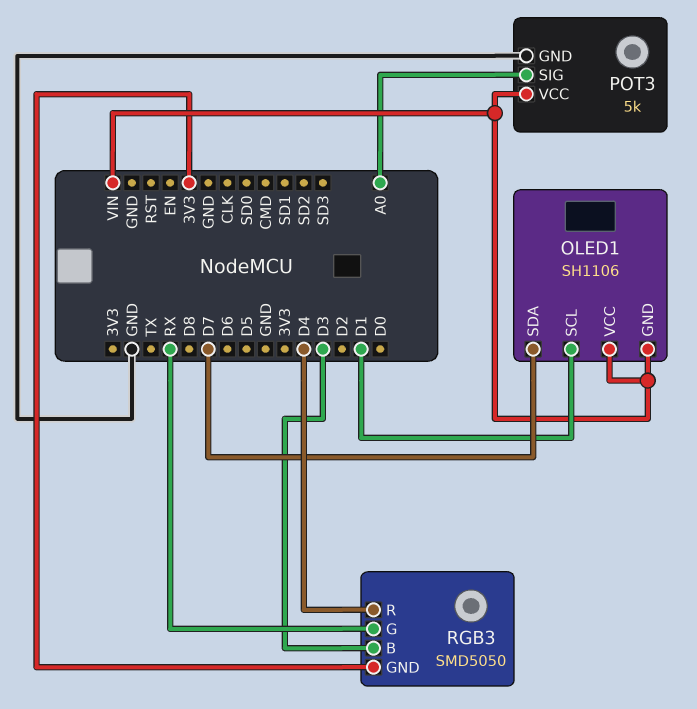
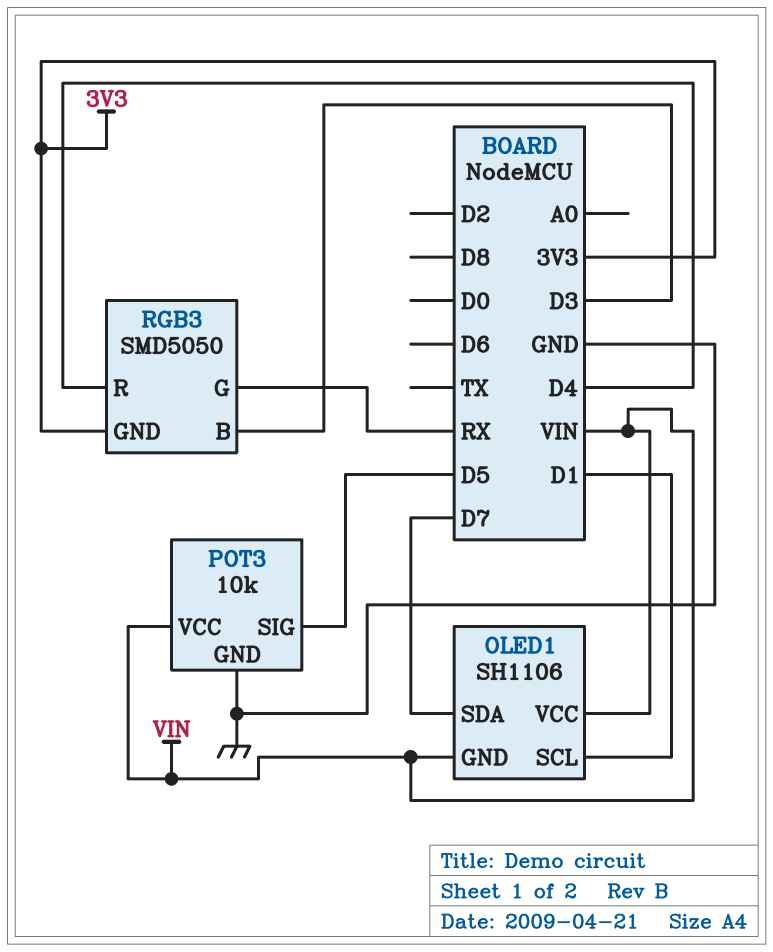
POT3: 5k -> 10k
POT3 pin SIG: A0 -> D5

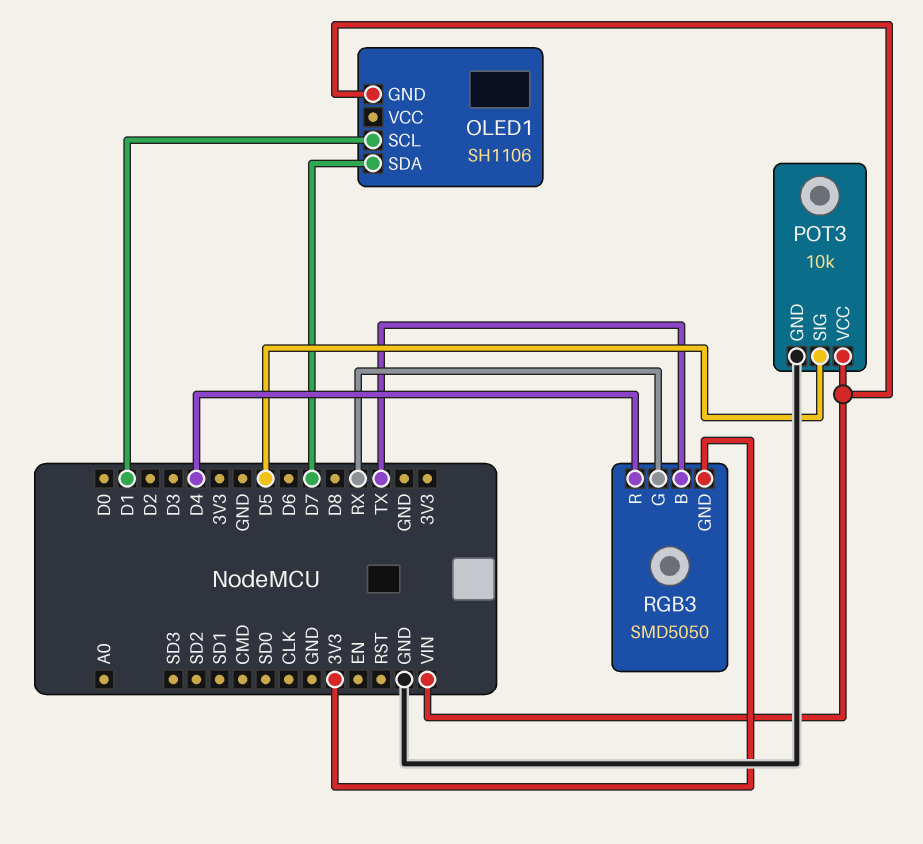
OLED1 pin VCC: VIN -> none
RGB3 pin B: D3 -> TX

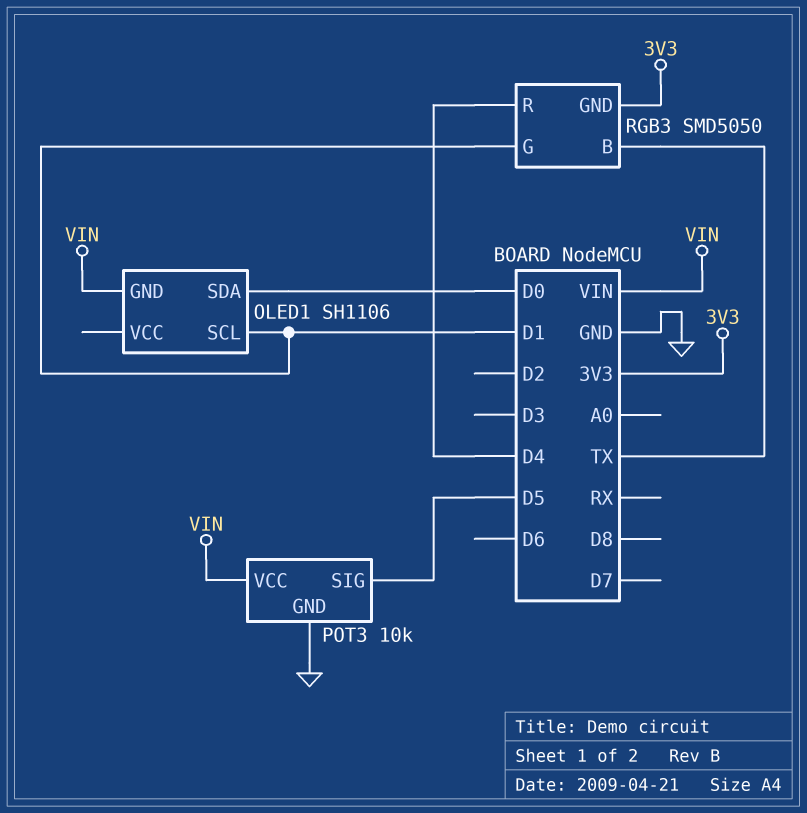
OLED1 pin SDA: D7 -> D0
RGB3 pin G: RX -> D1

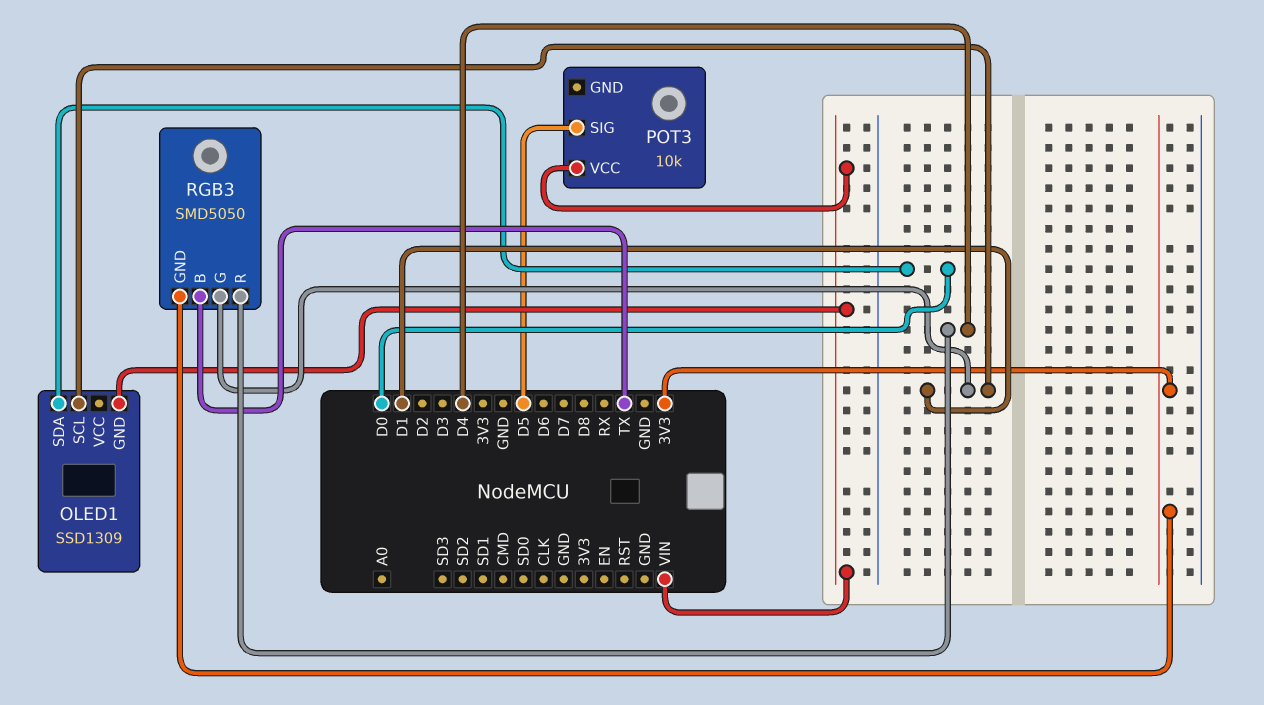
OLED1: SH1106 -> SSD1309
POT3 pin GND: GND -> none

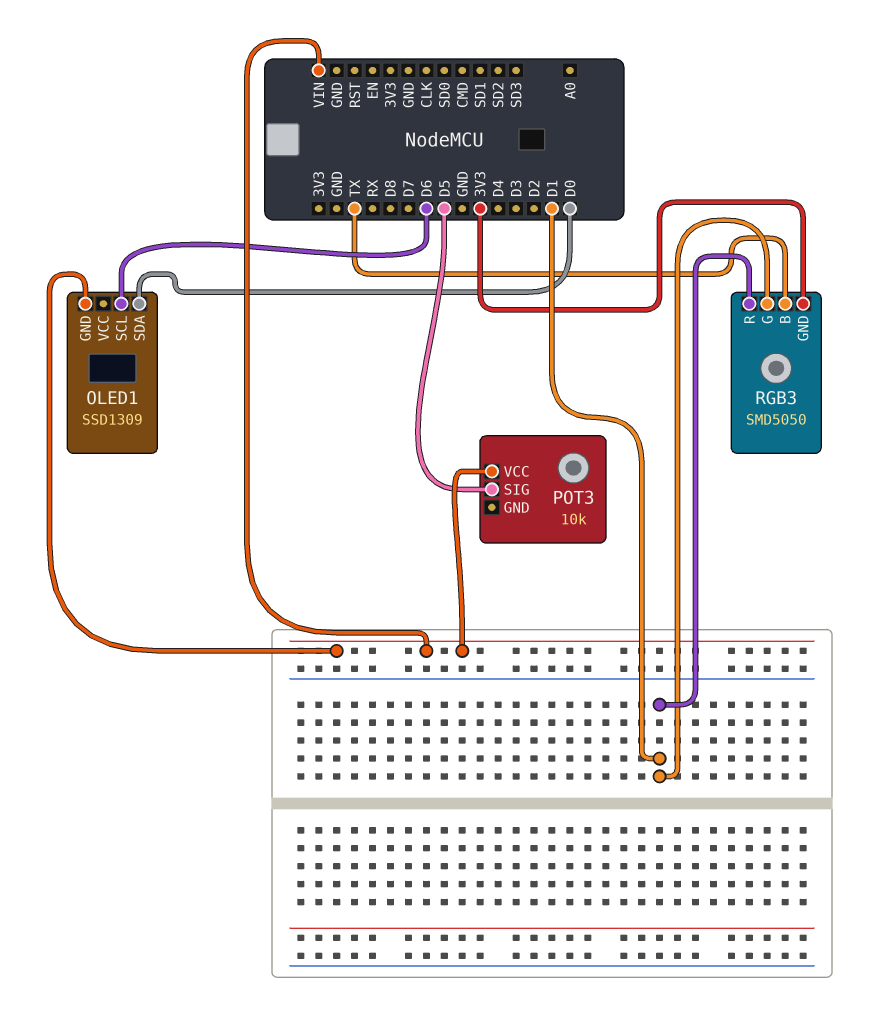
OLED1 pin SCL: D1 -> D6
RGB3 pin R: D4 -> D1

